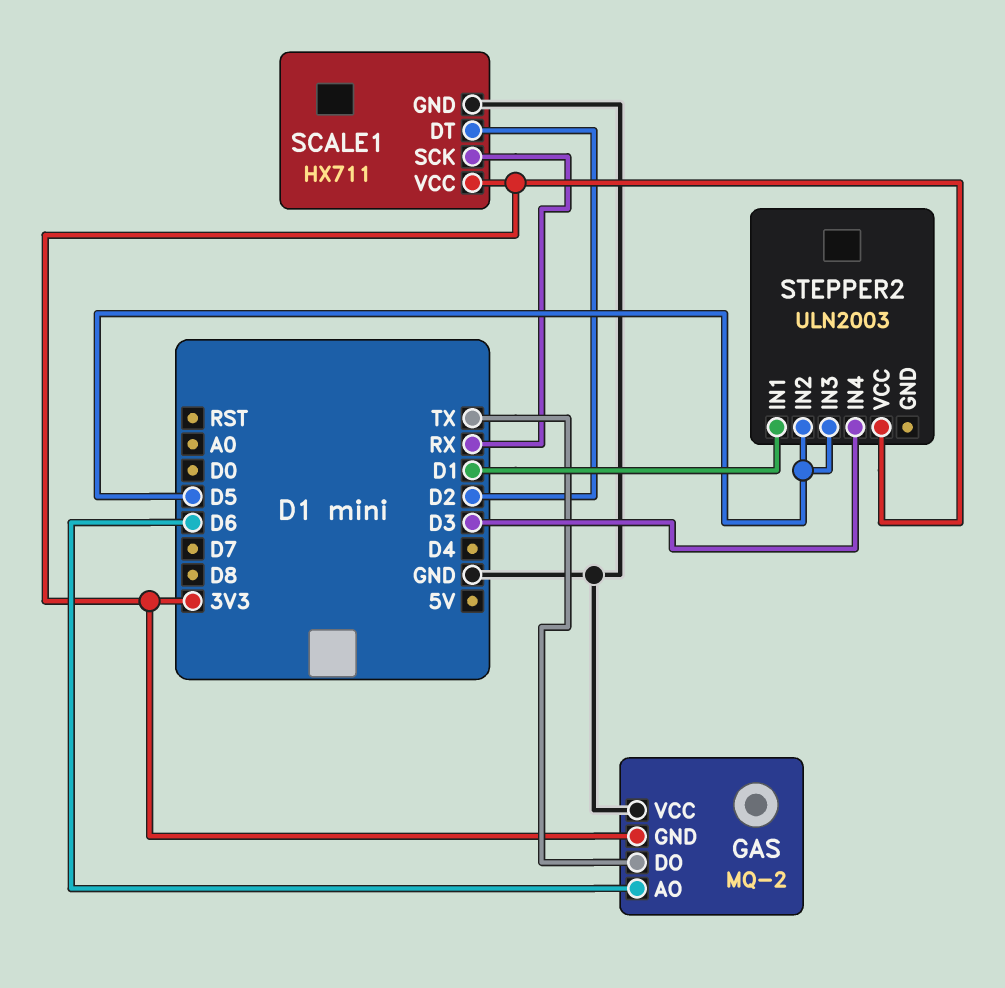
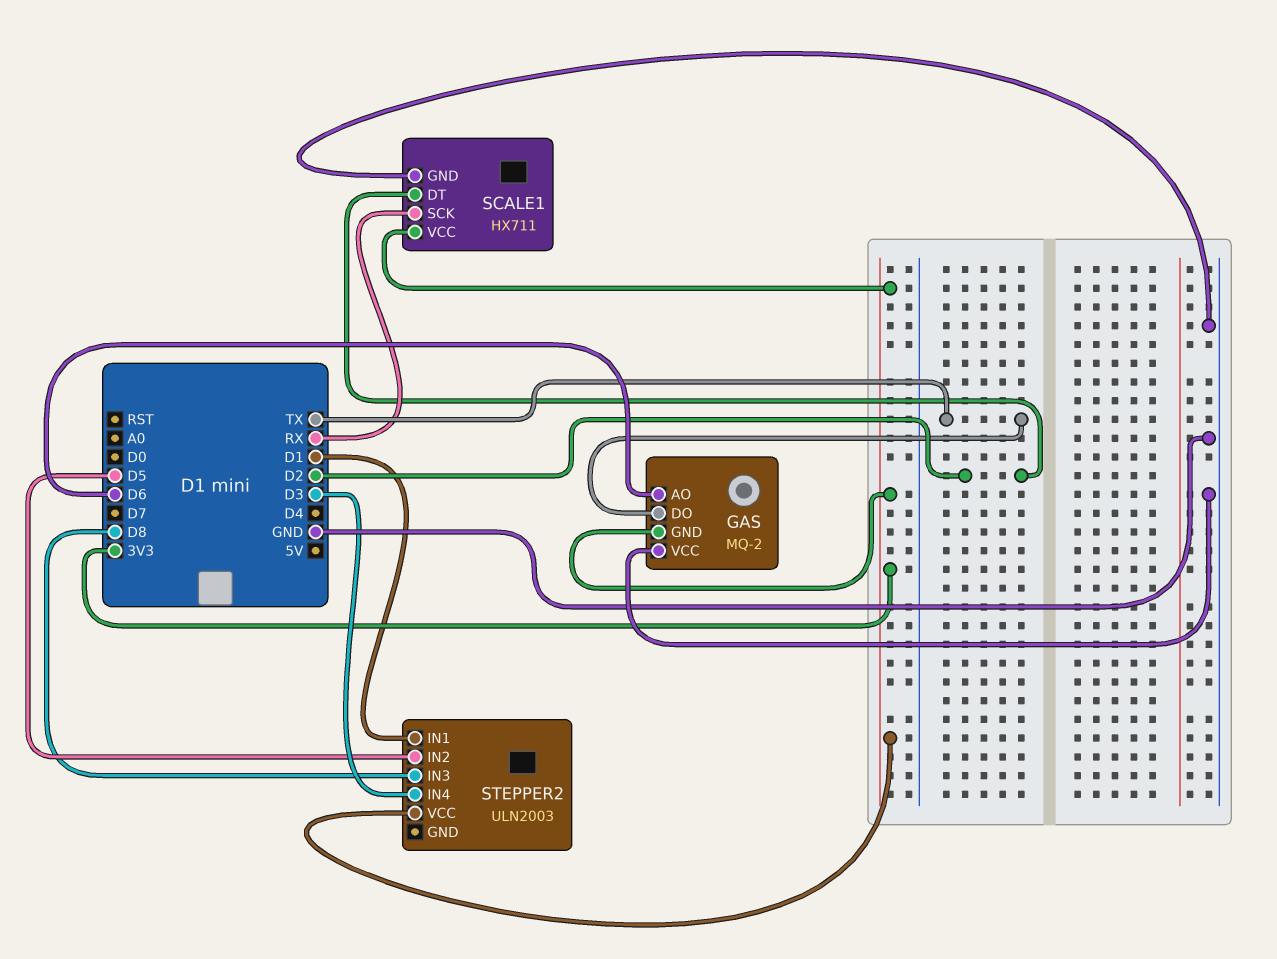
STEPPER2 pin IN3: D5 -> D8

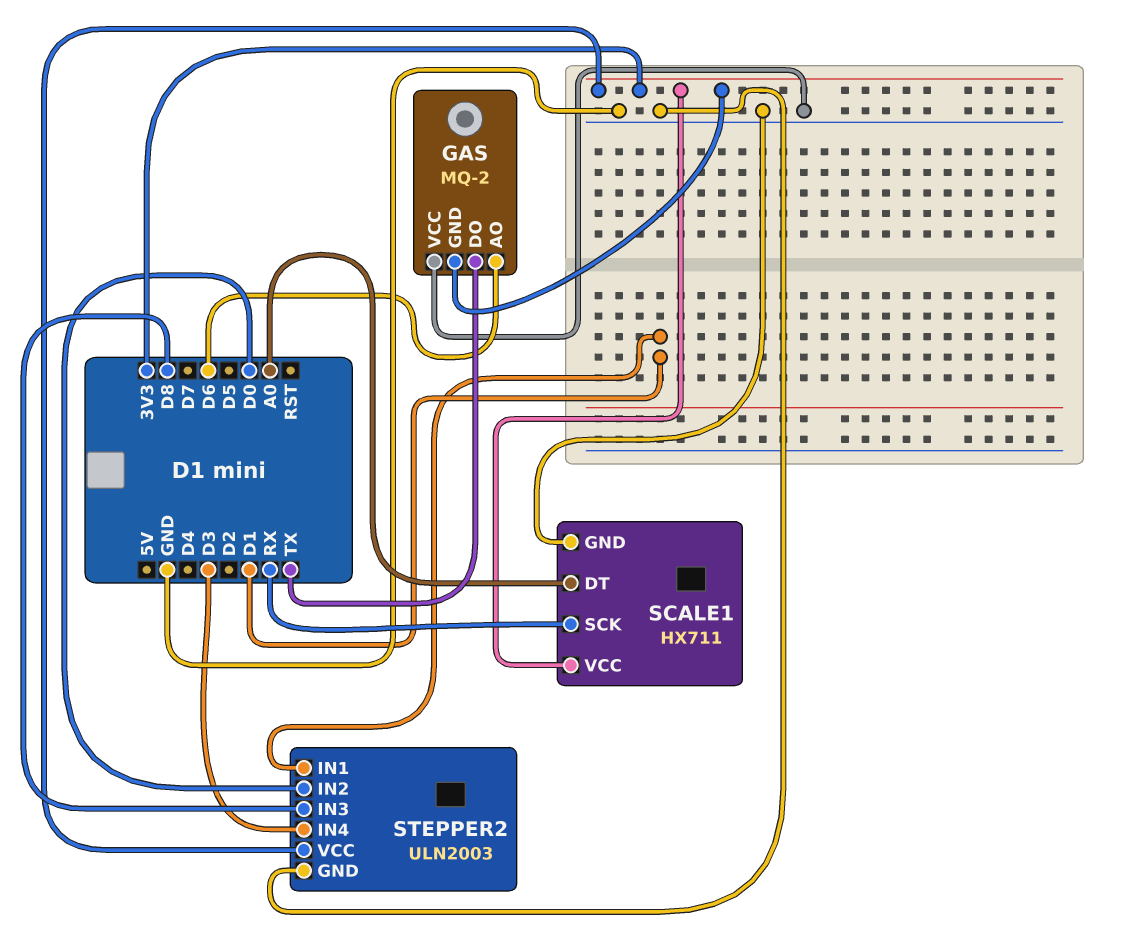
SCALE1 pin DT: D2 -> A0
STEPPER2 pin GND: none -> GND
STEPPER2 pin IN2: D5 -> D0

